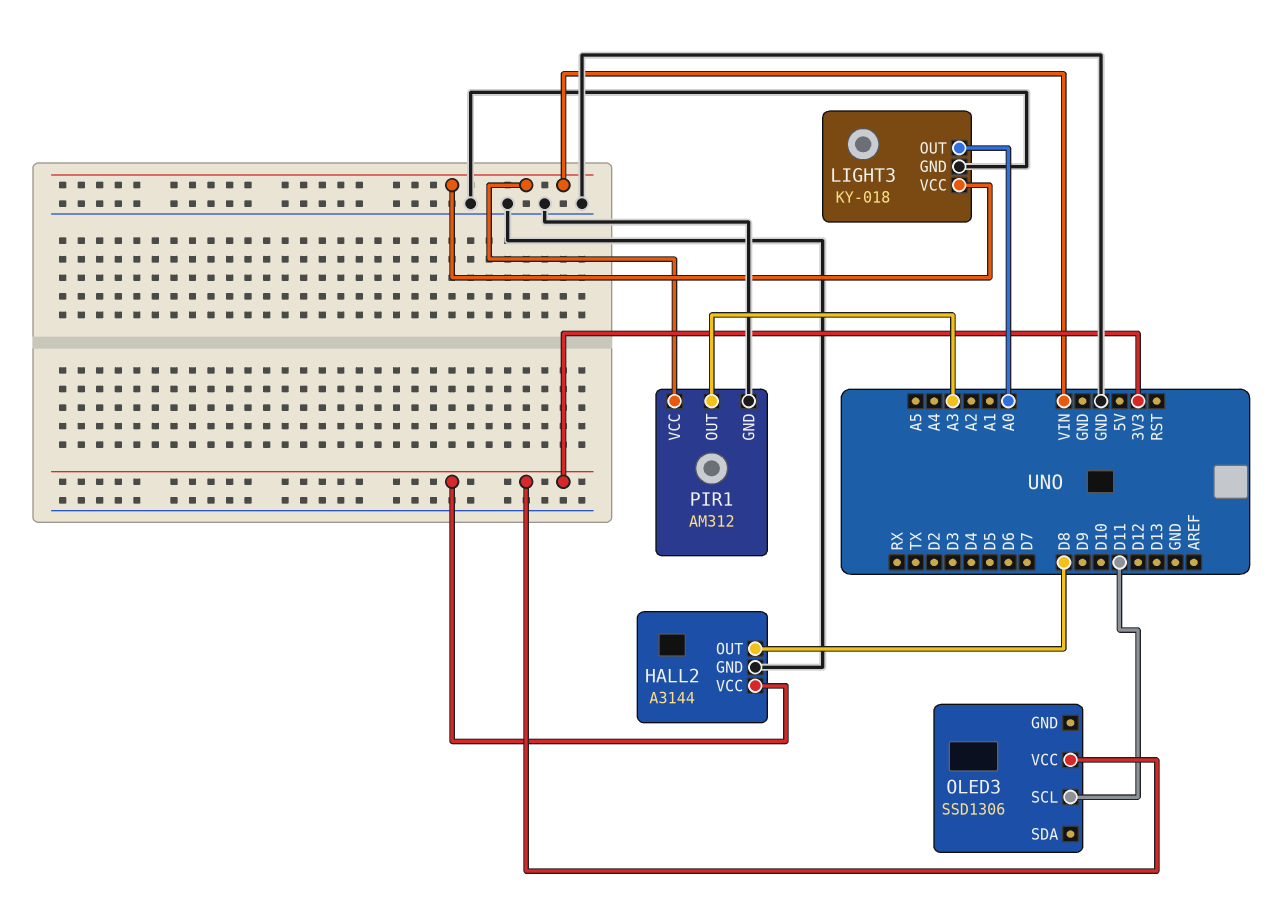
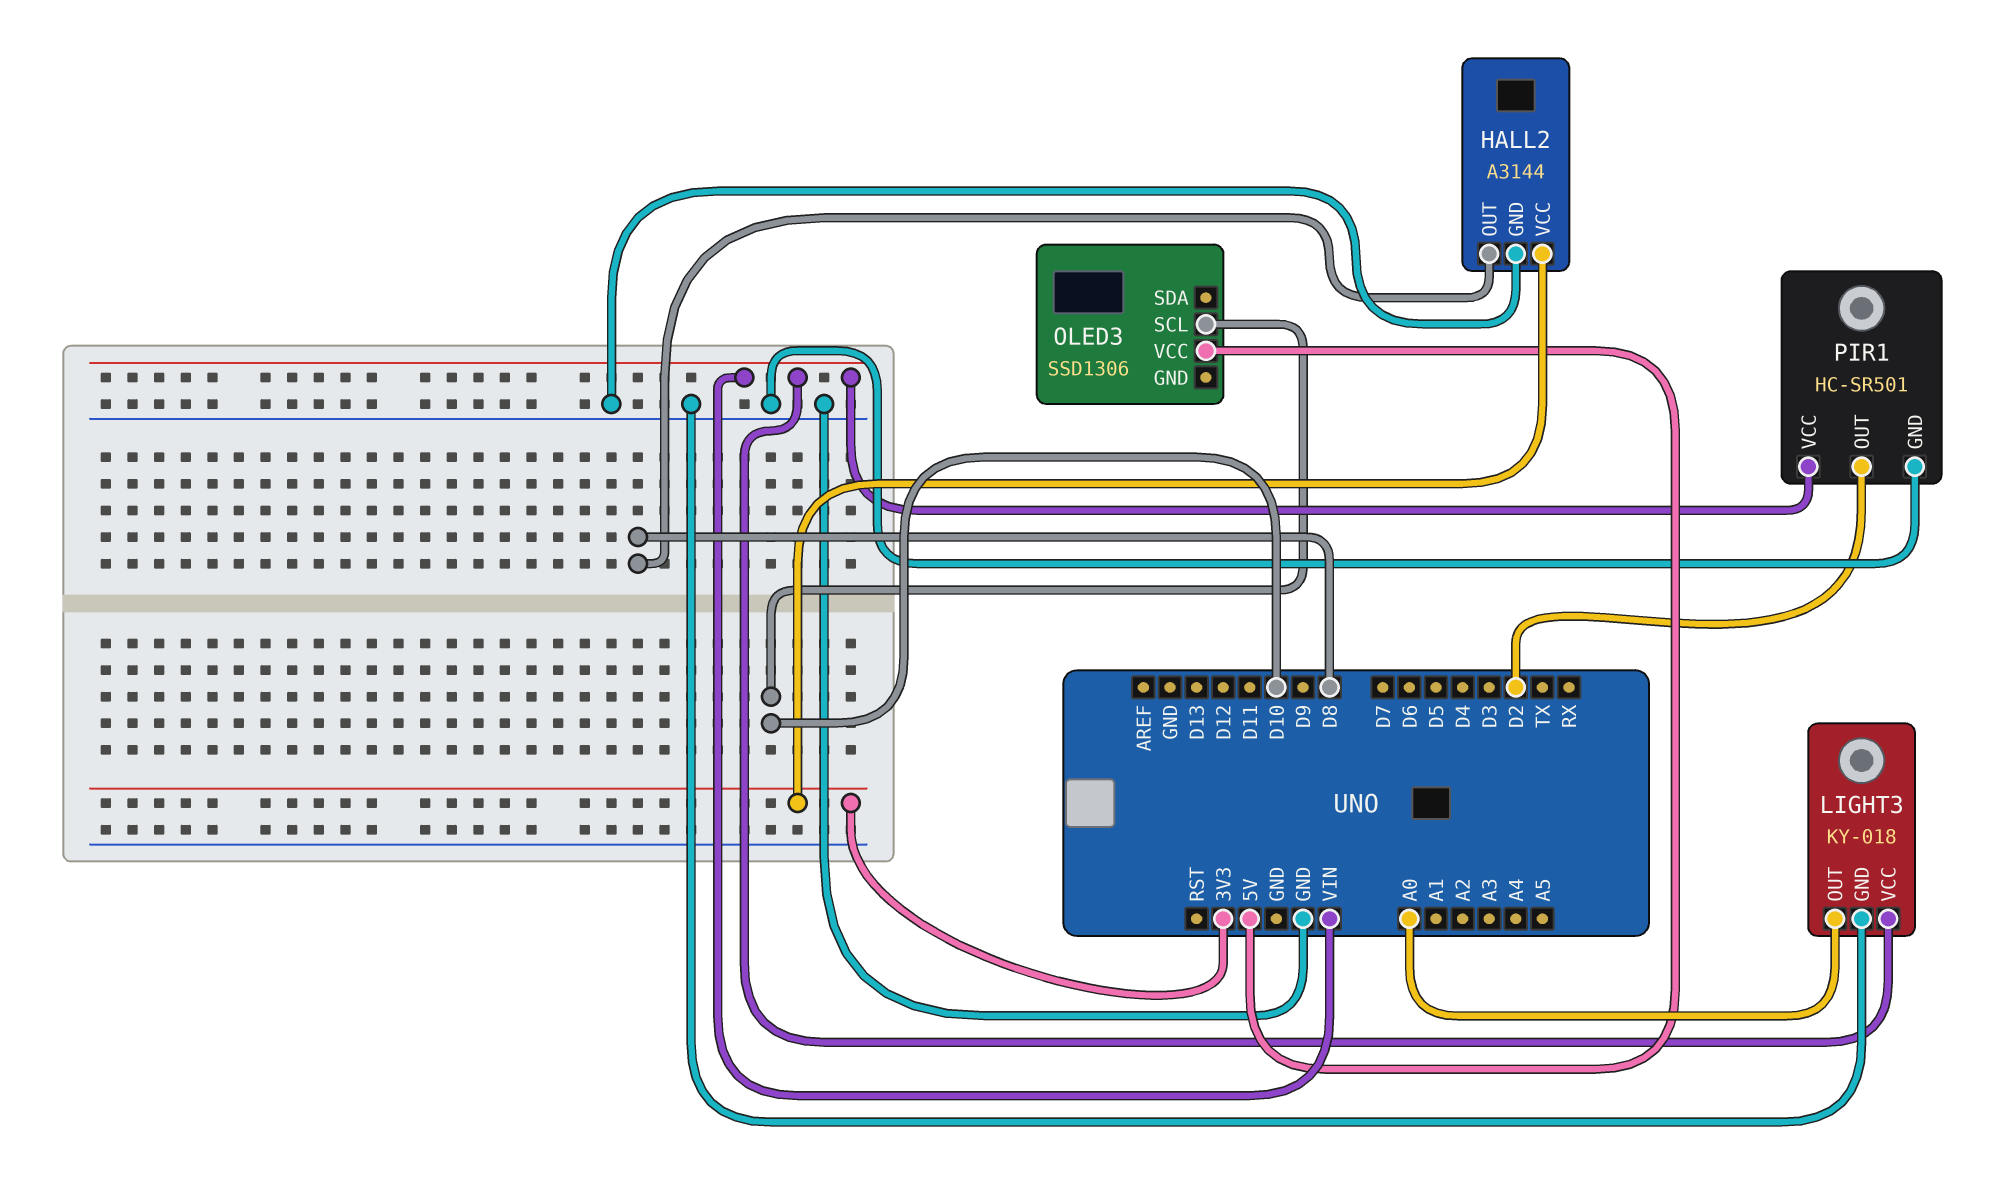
OLED3 pin SCL: D11 -> D10
OLED3 pin VCC: 3V3 -> 5V
PIR1: AM312 -> HC-SR501
PIR1 pin OUT: A3 -> D2

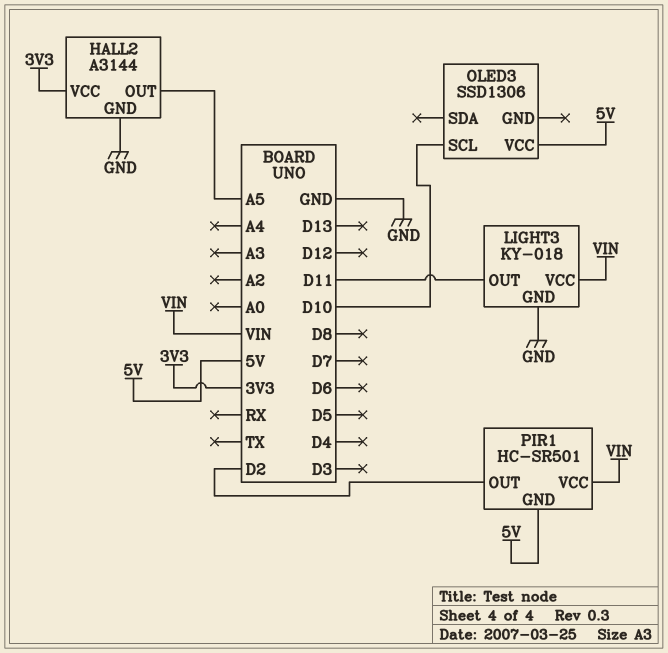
HALL2 pin OUT: D8 -> A5
LIGHT3 pin OUT: A0 -> D11
PIR1 pin GND: GND -> 5V

